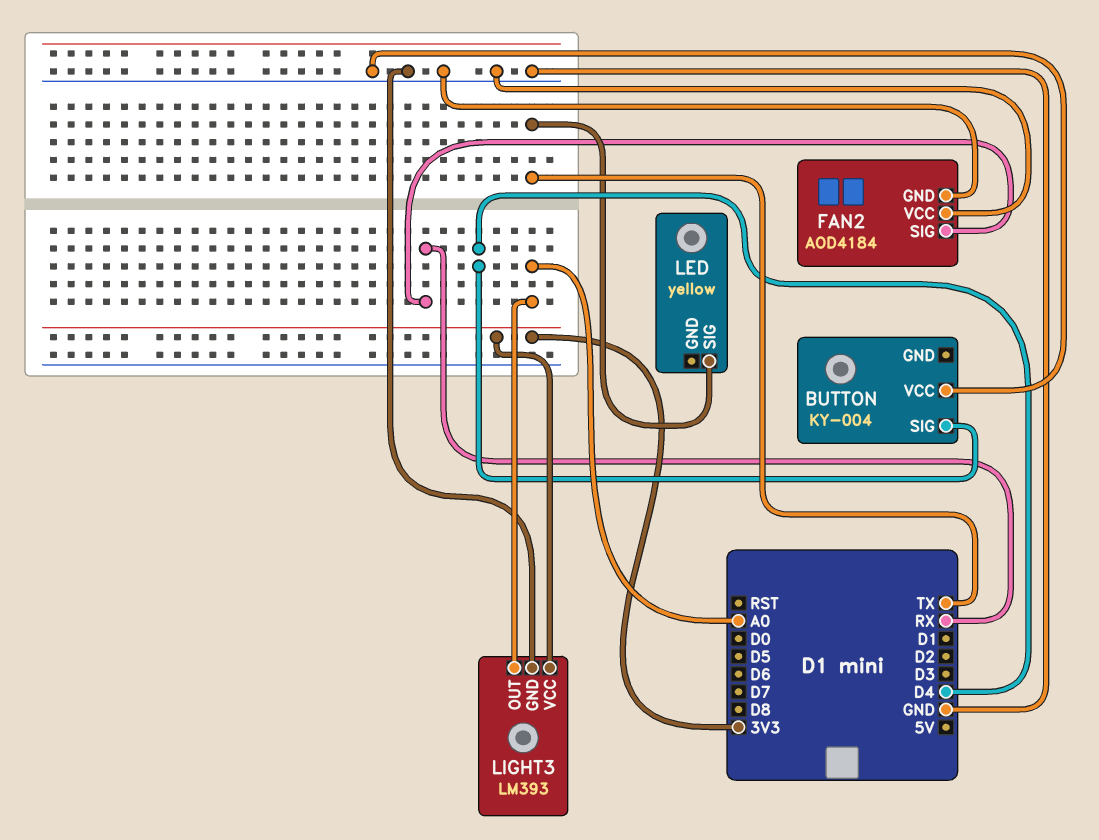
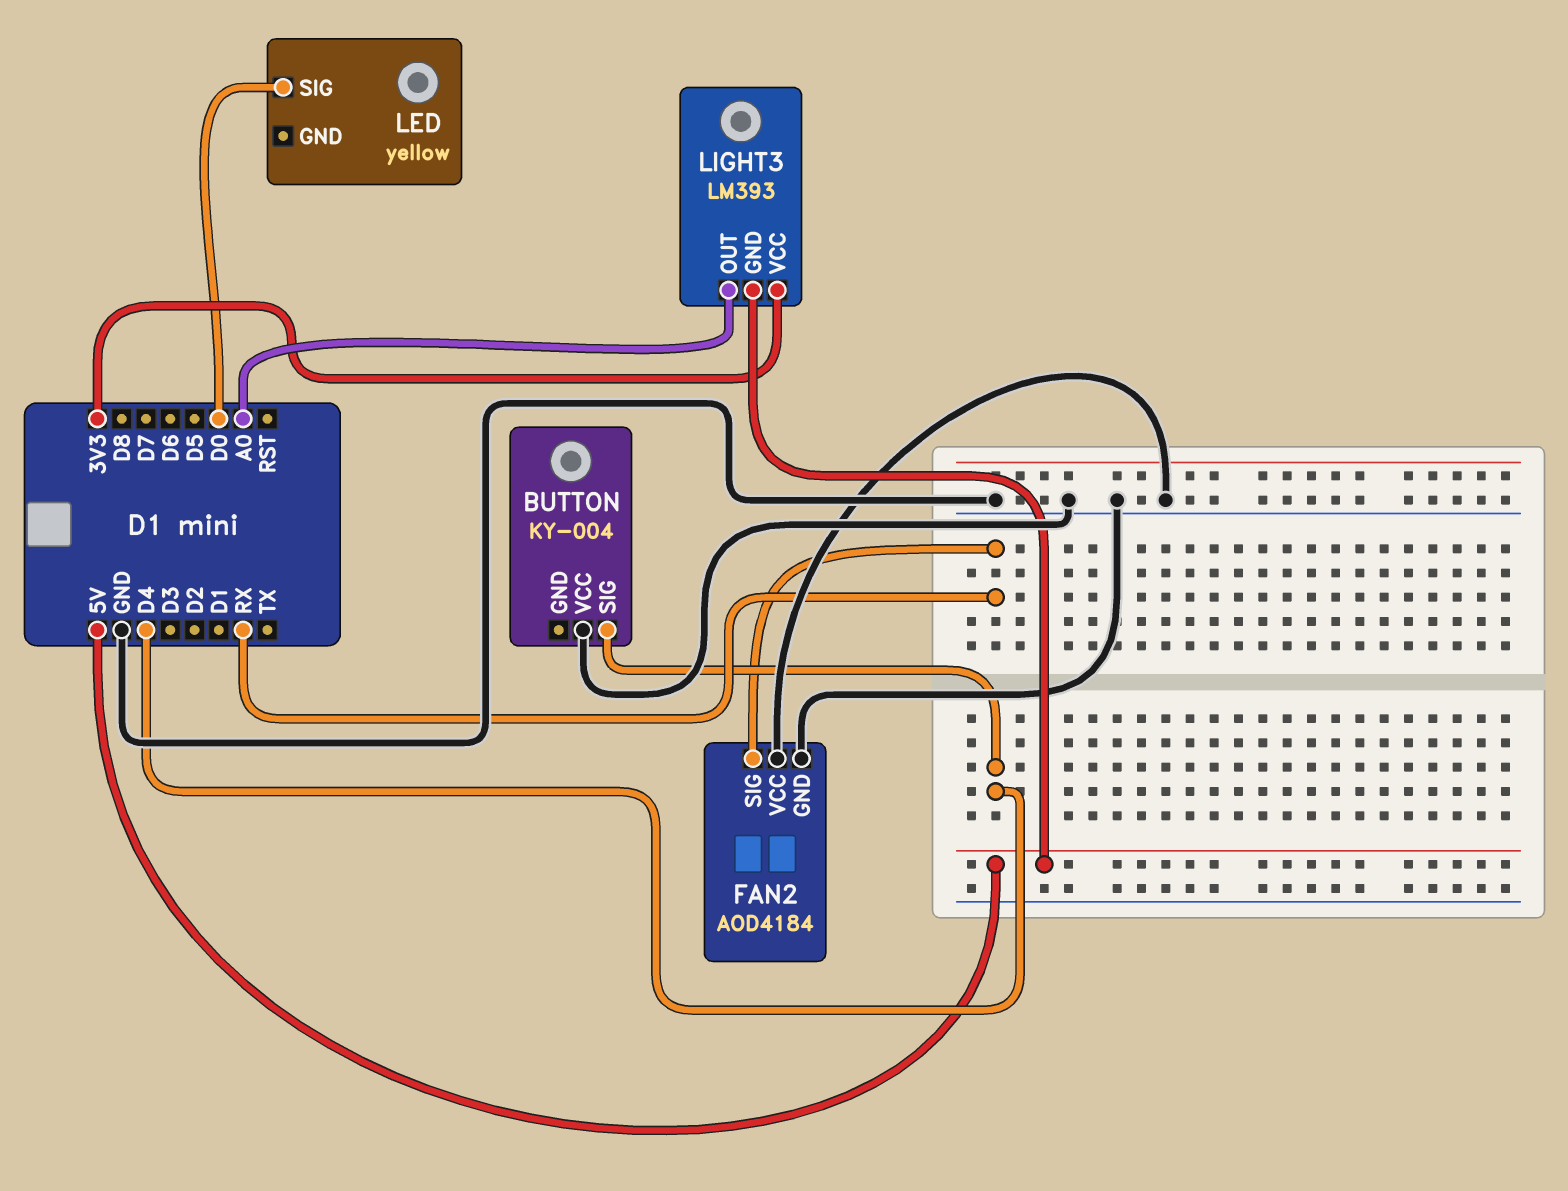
LED pin SIG: TX -> D0
LIGHT3 pin GND: GND -> 5V

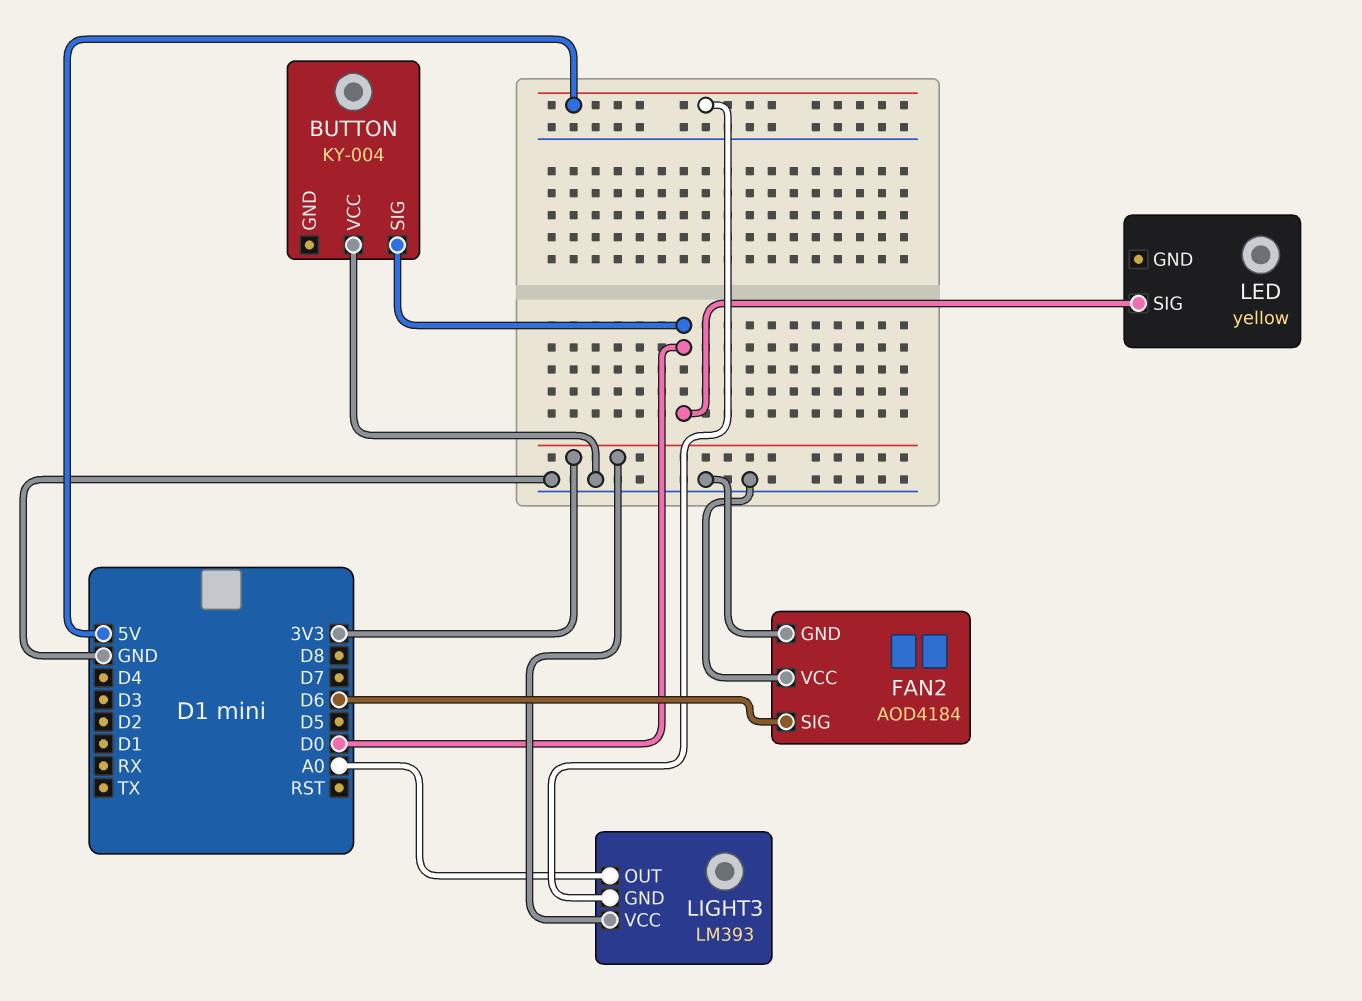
BUTTON pin SIG: D4 -> D0
FAN2 pin SIG: RX -> D6

